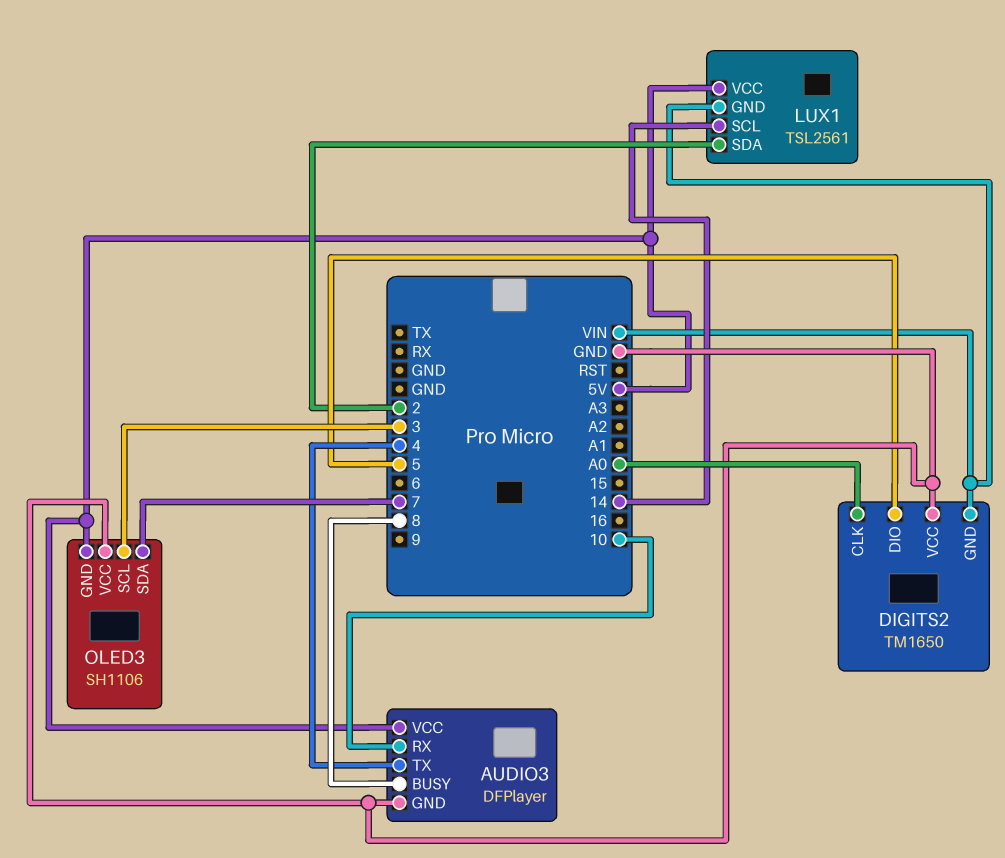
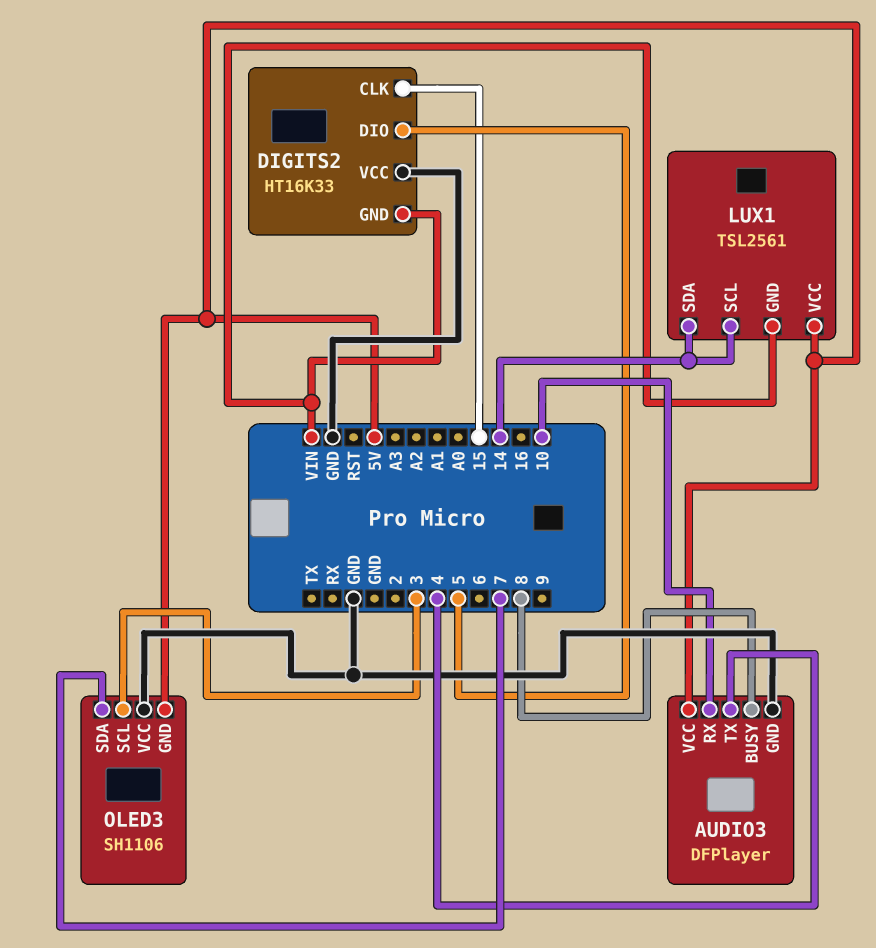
DIGITS2: TM1650 -> HT16K33
DIGITS2 pin CLK: A0 -> 15
LUX1 pin SDA: 2 -> 14

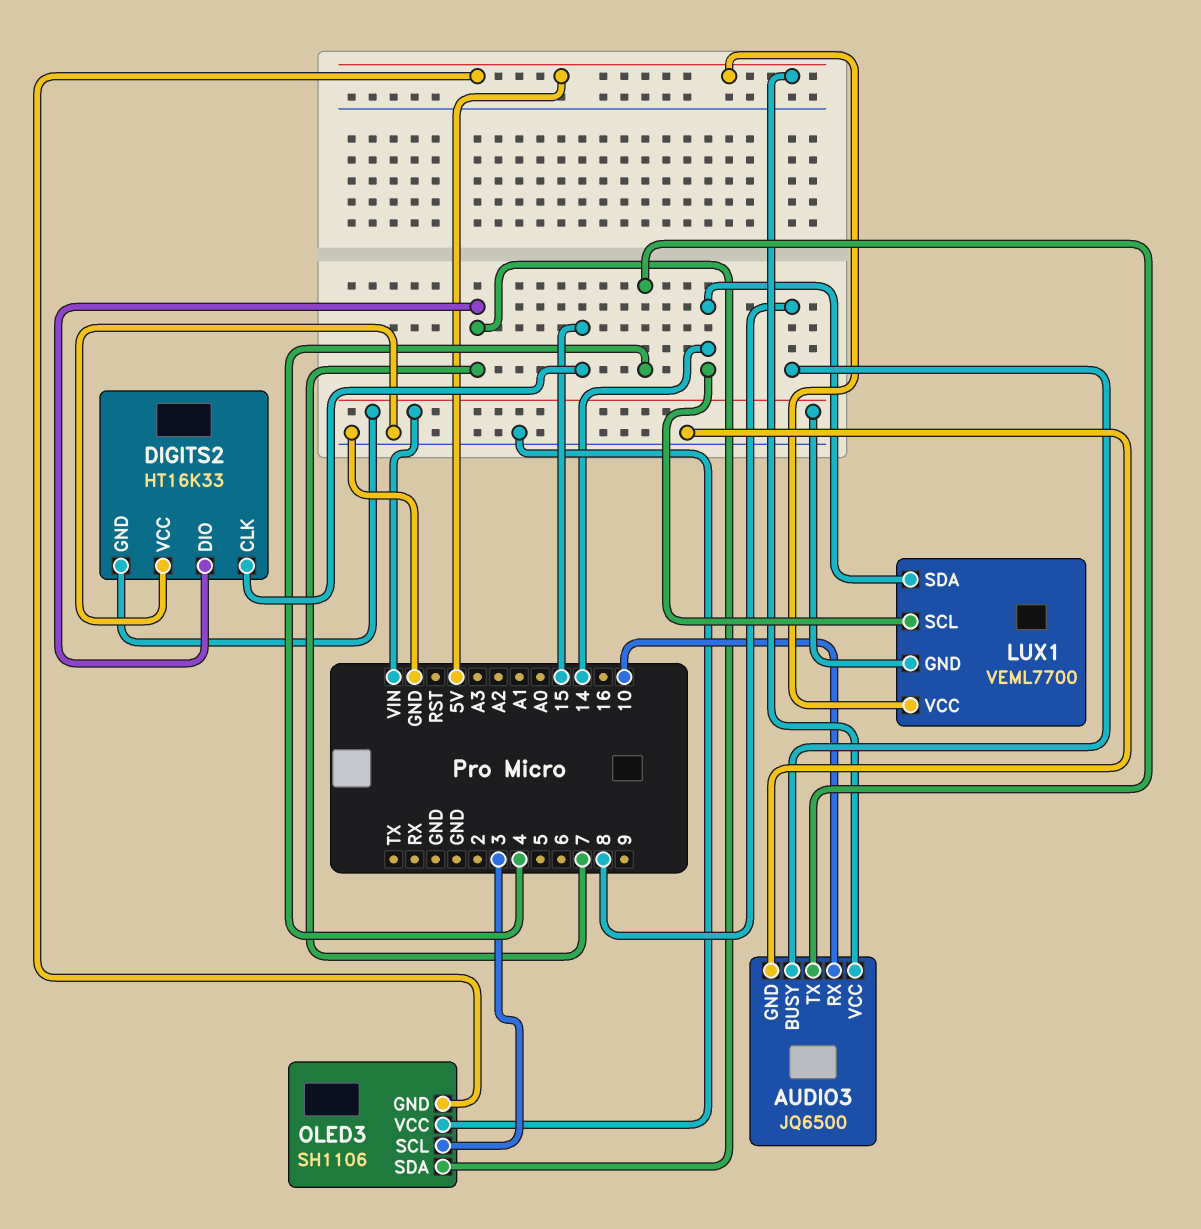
AUDIO3: DFPlayer -> JQ6500
DIGITS2 pin DIO: 5 -> 7
LUX1: TSL2561 -> VEML7700

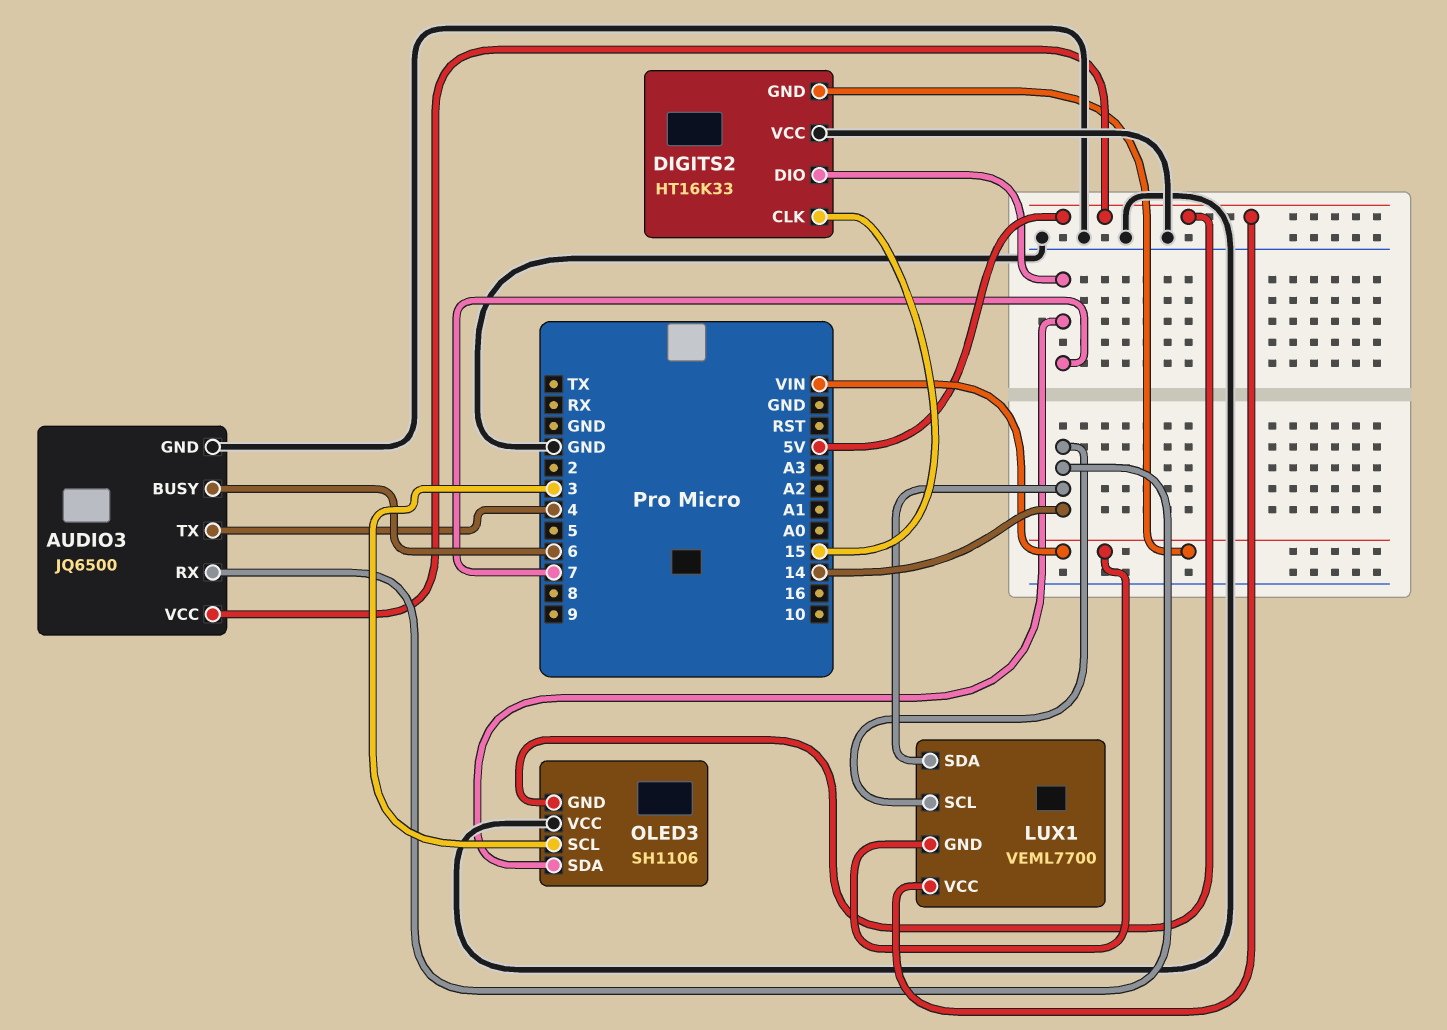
AUDIO3 pin BUSY: 8 -> 6
AUDIO3 pin RX: 10 -> 14

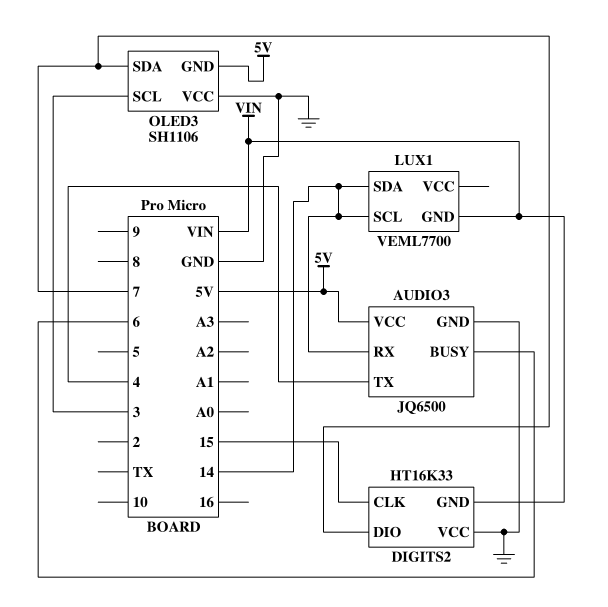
LUX1 pin VCC: 5V -> none

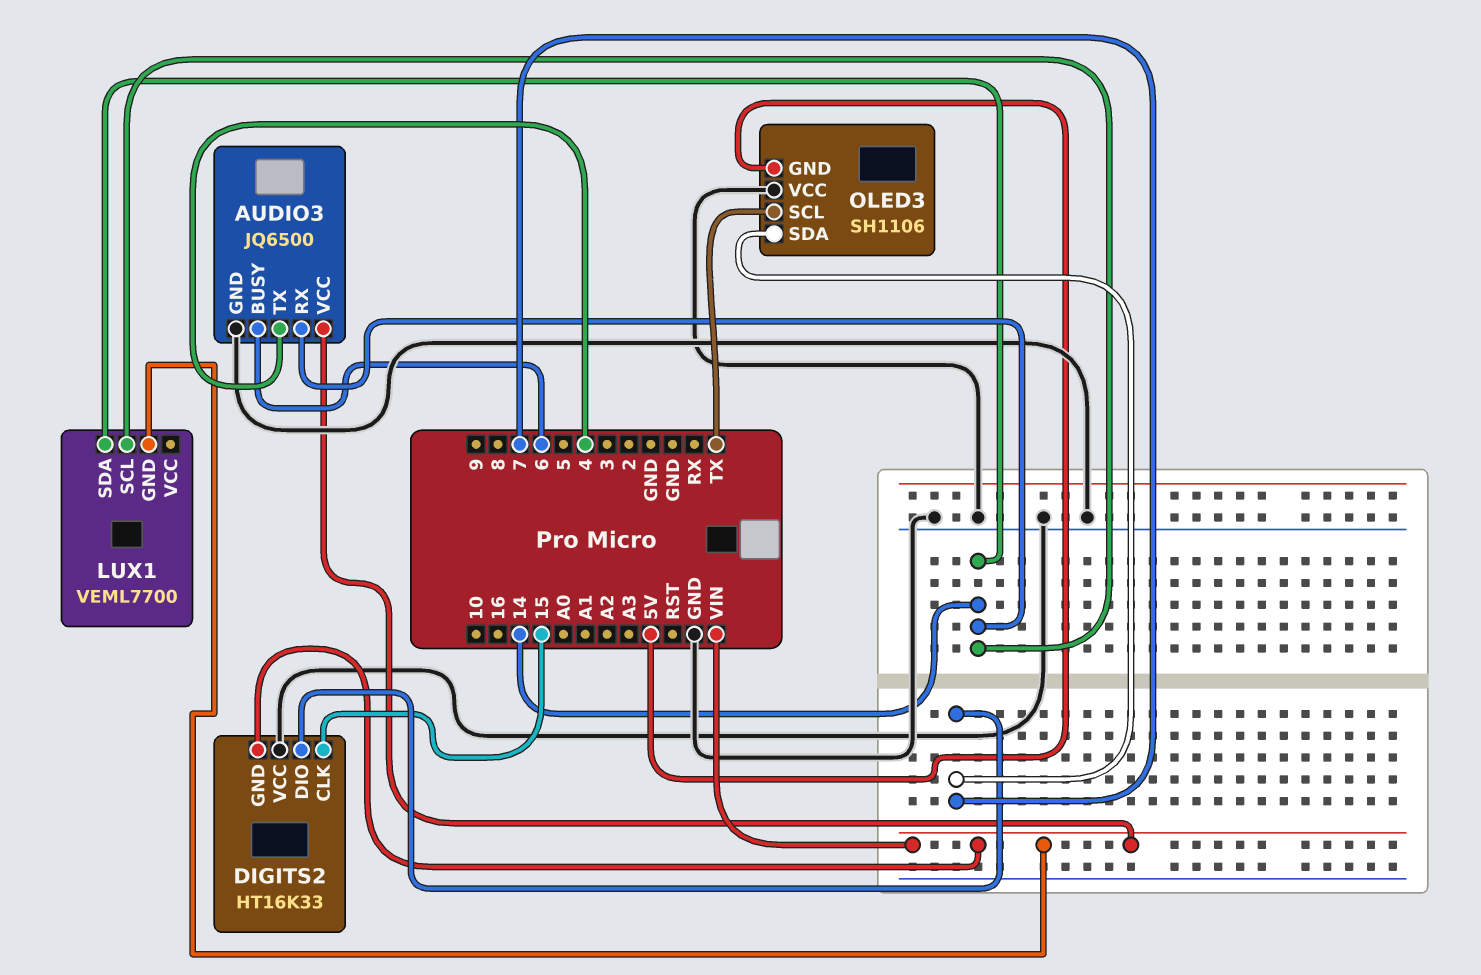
AUDIO3 pin VCC: 5V -> VIN
OLED3 pin SCL: 3 -> TX

